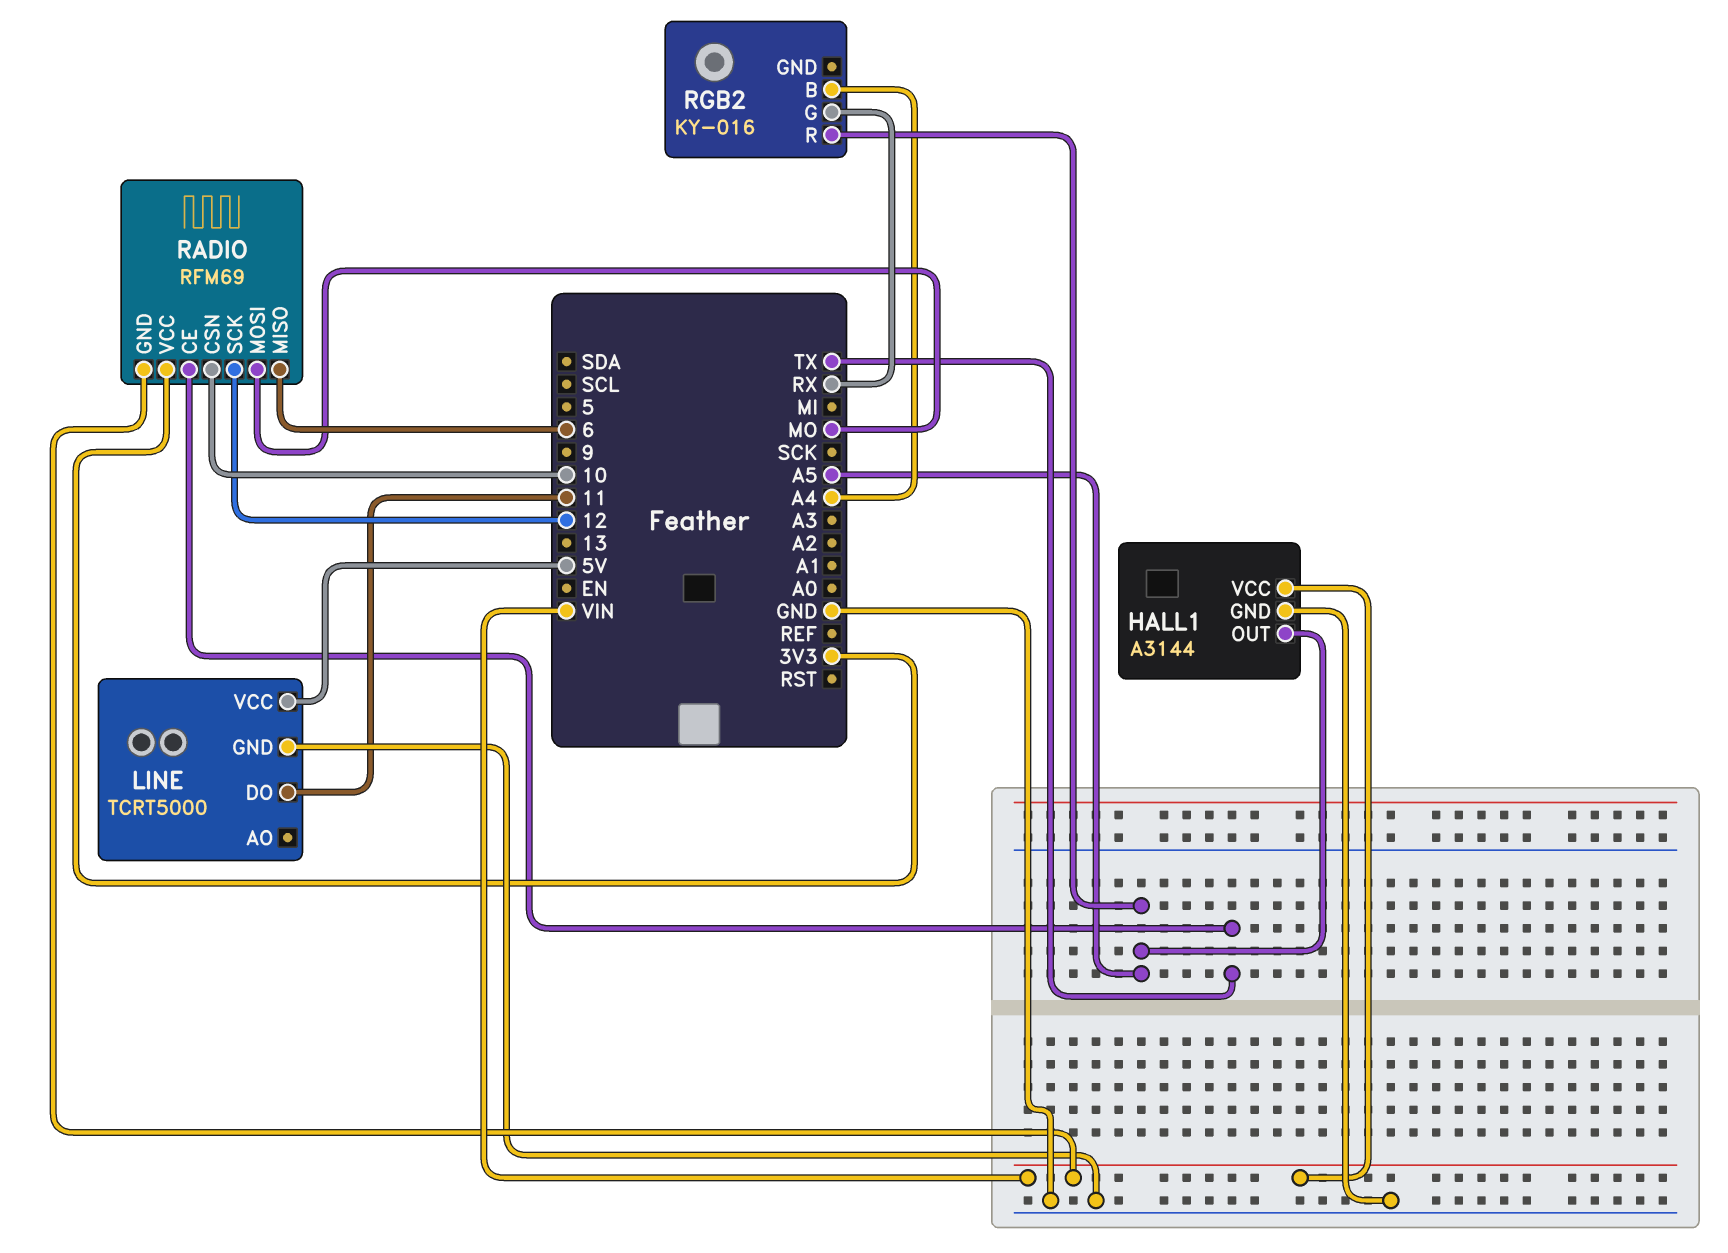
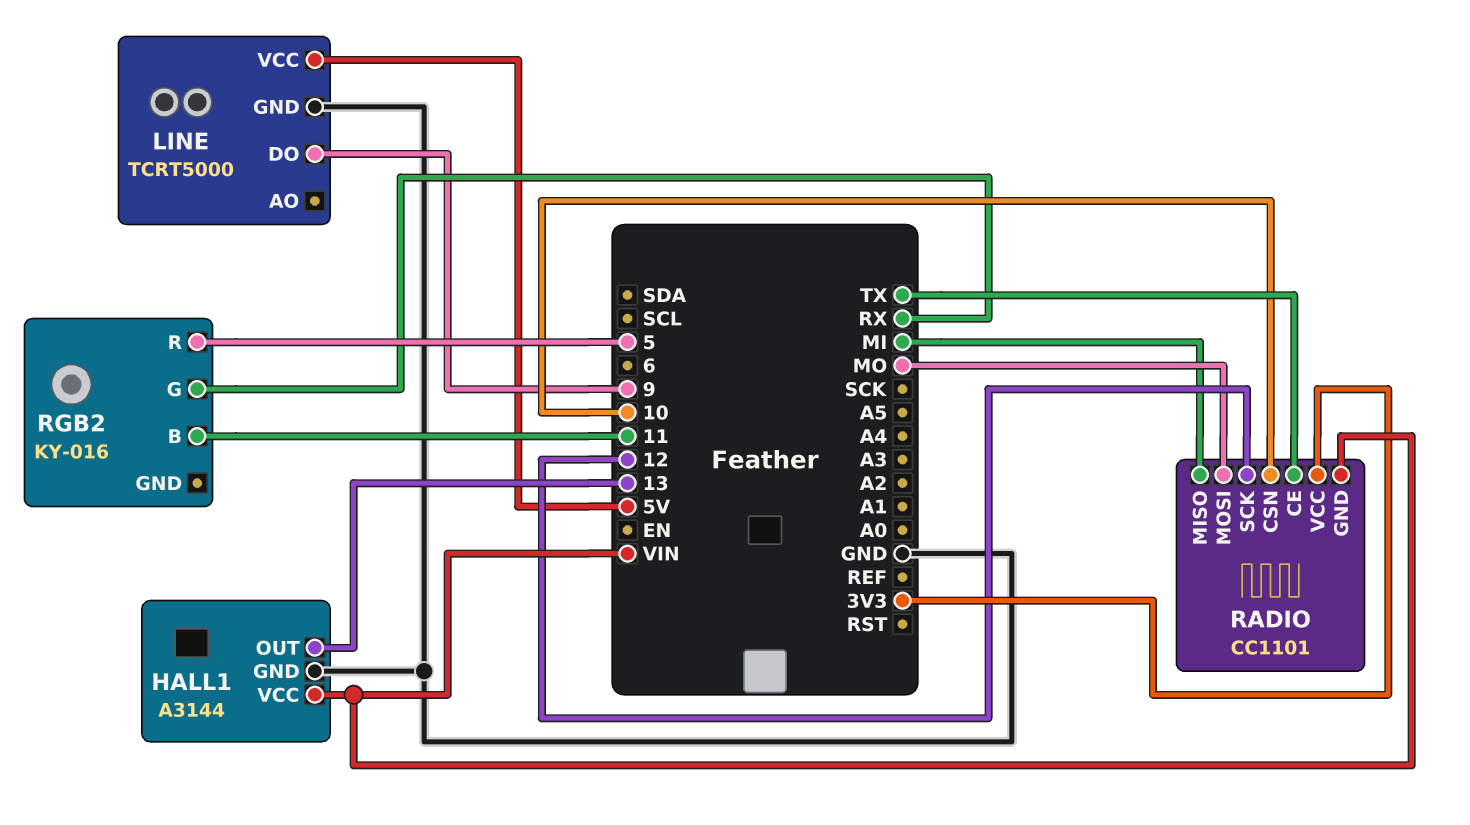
HALL1 pin OUT: A5 -> 13
LINE pin DO: 11 -> 9
RADIO: RFM69 -> CC1101
RADIO pin MISO: 6 -> MI
RGB2 pin B: A4 -> 11
RGB2 pin R: A5 -> 5

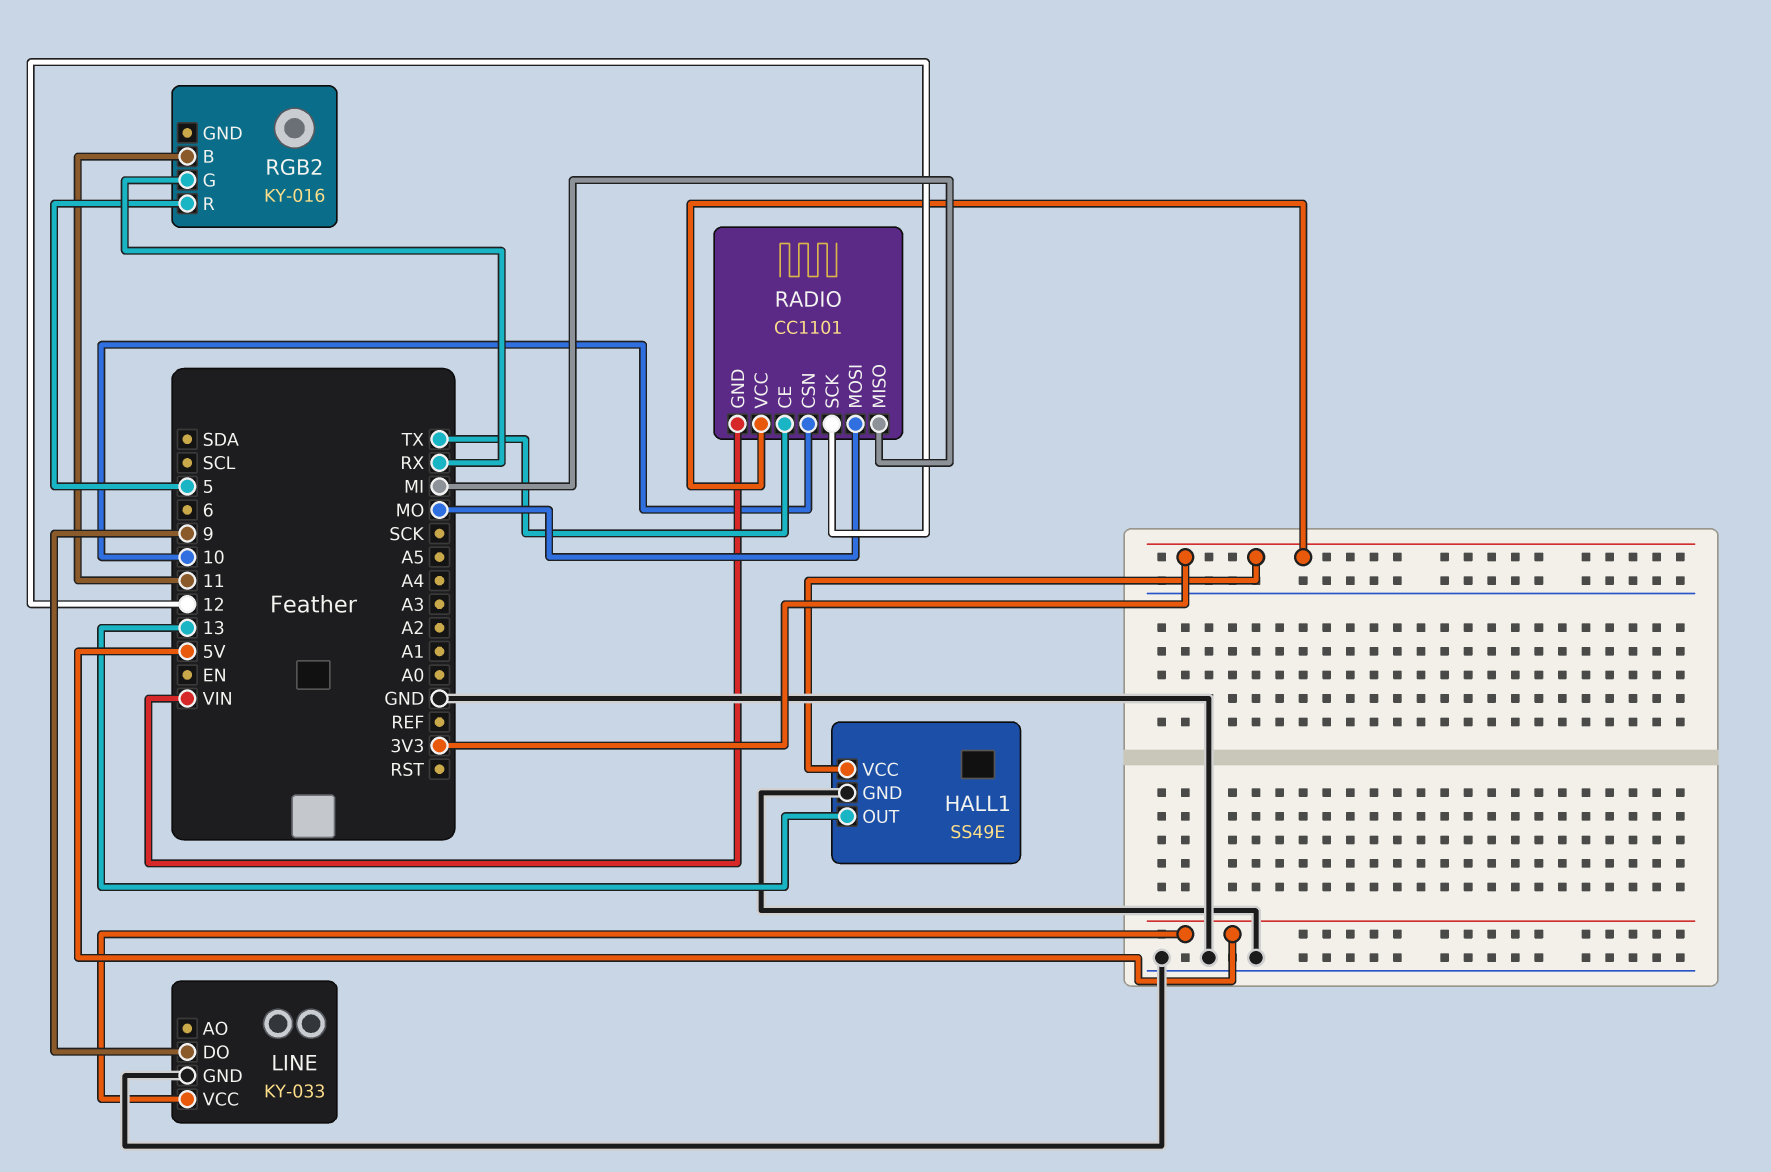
HALL1: A3144 -> SS49E
HALL1 pin VCC: VIN -> 3V3
LINE: TCRT5000 -> KY-033

